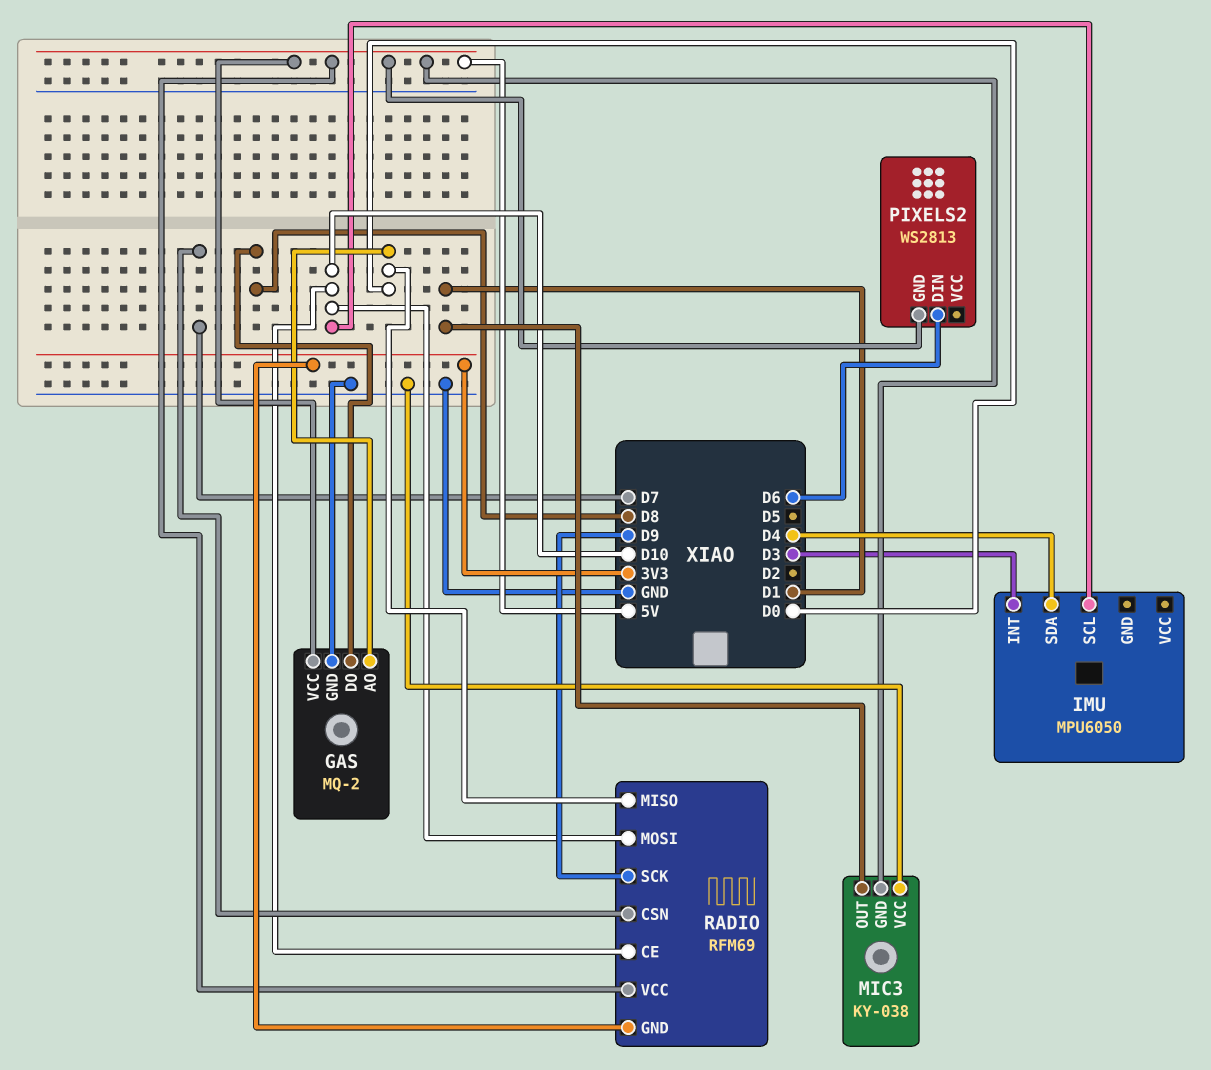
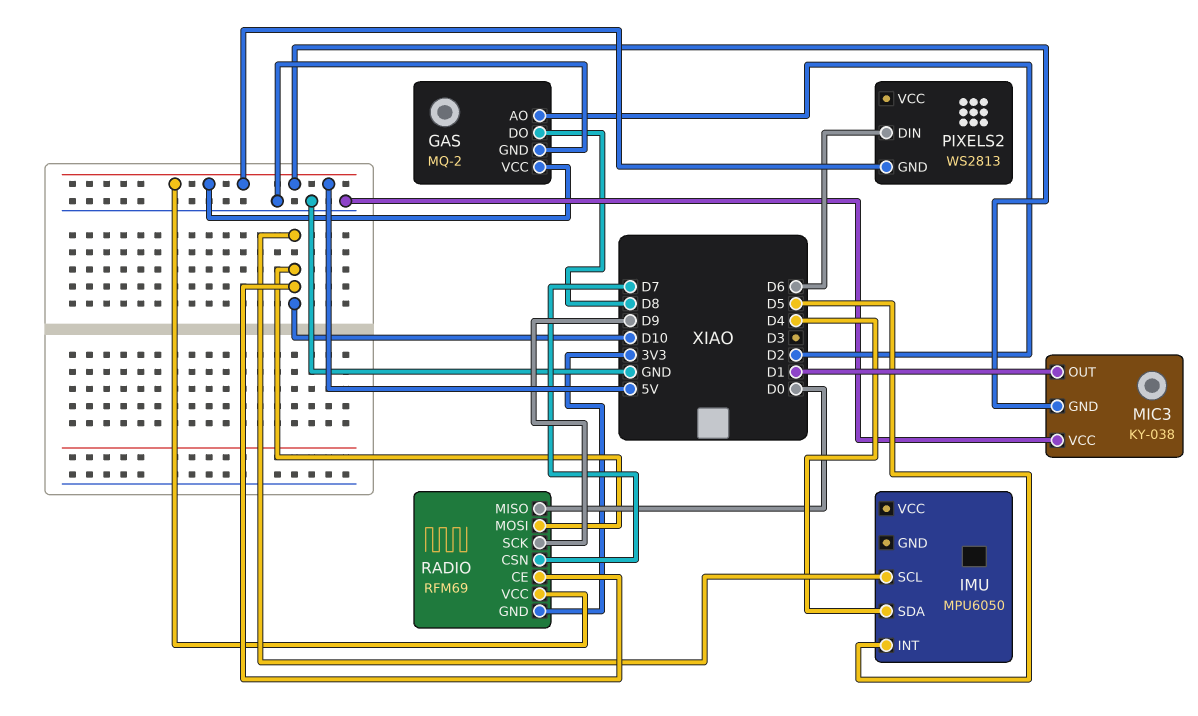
GAS pin AO: D0 -> D2
IMU pin INT: D3 -> D5

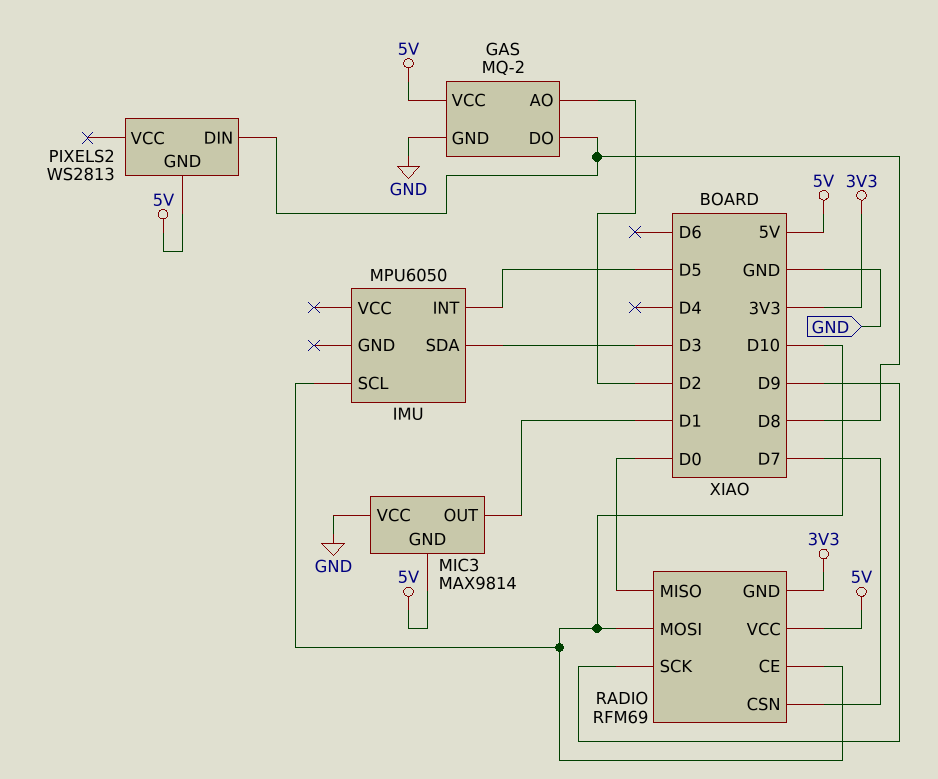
IMU pin SDA: D4 -> D3
MIC3: KY-038 -> MAX9814
PIXELS2 pin DIN: D6 -> D8

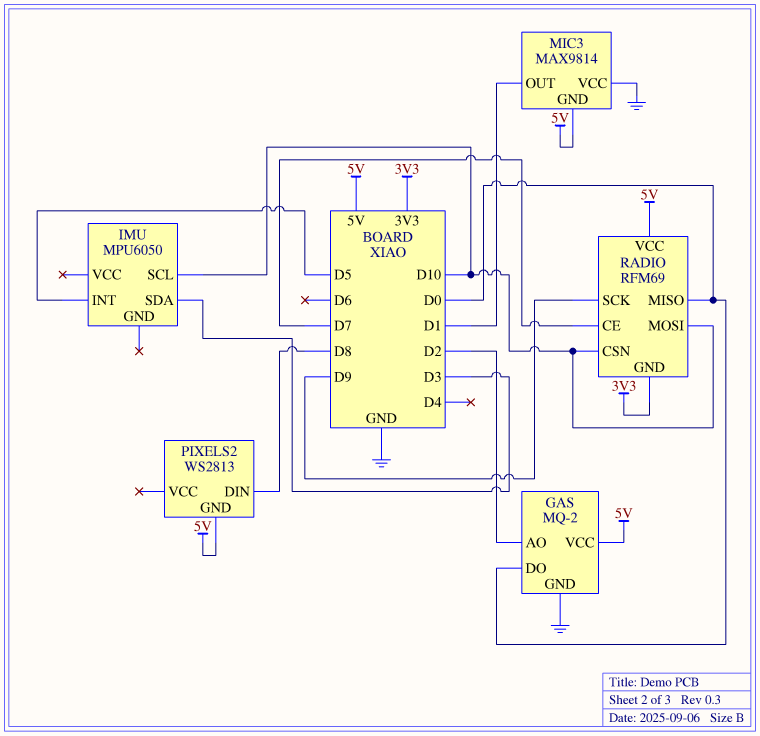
GAS pin DO: D8 -> D0
RADIO pin CE: D10 -> D7
RADIO pin CSN: D7 -> D10

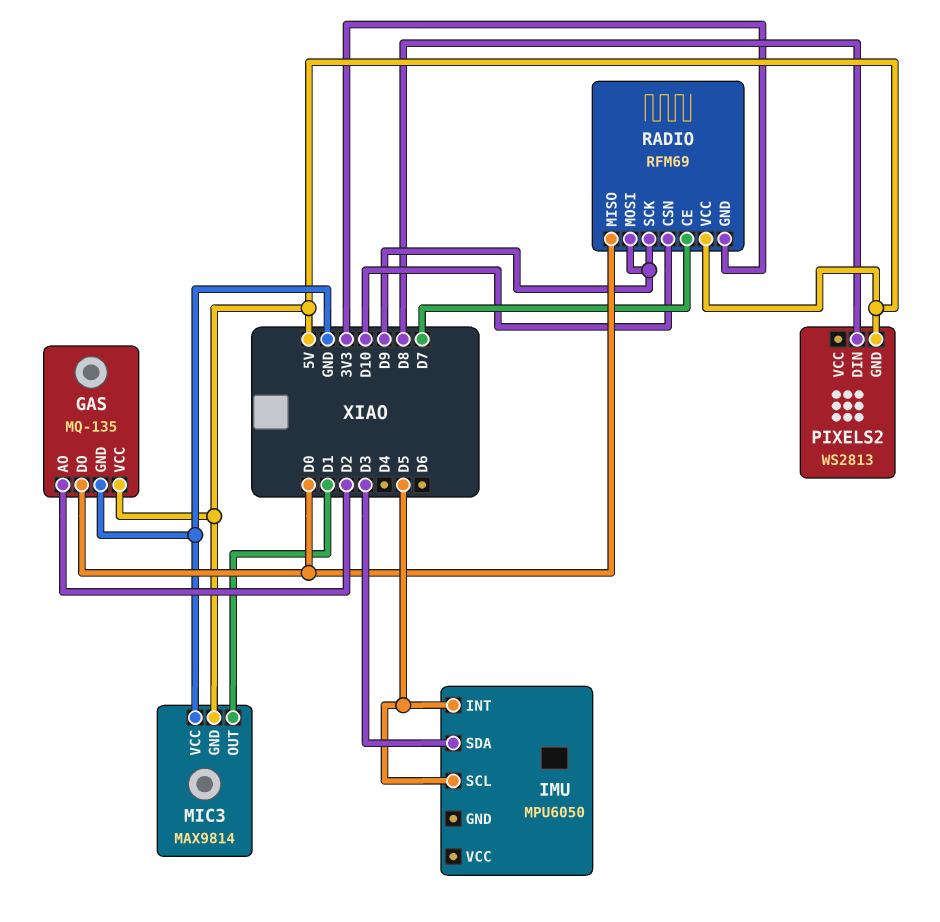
GAS: MQ-2 -> MQ-135
IMU pin SCL: D10 -> D5
RADIO pin MOSI: D10 -> D9

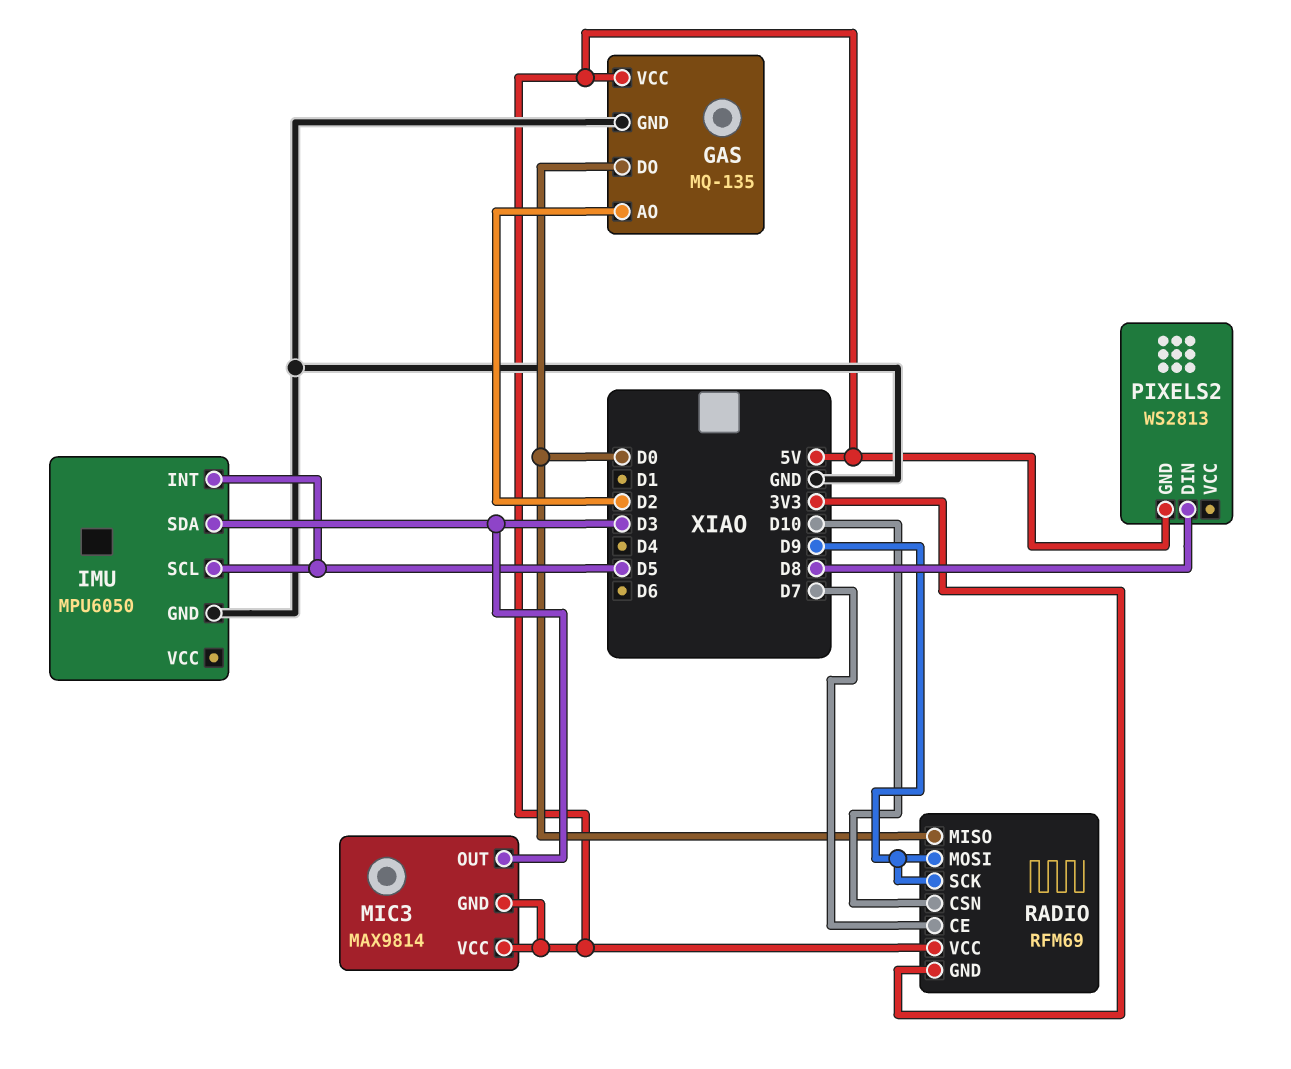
IMU pin GND: none -> GND
MIC3 pin OUT: D1 -> D3
MIC3 pin VCC: GND -> 5V

